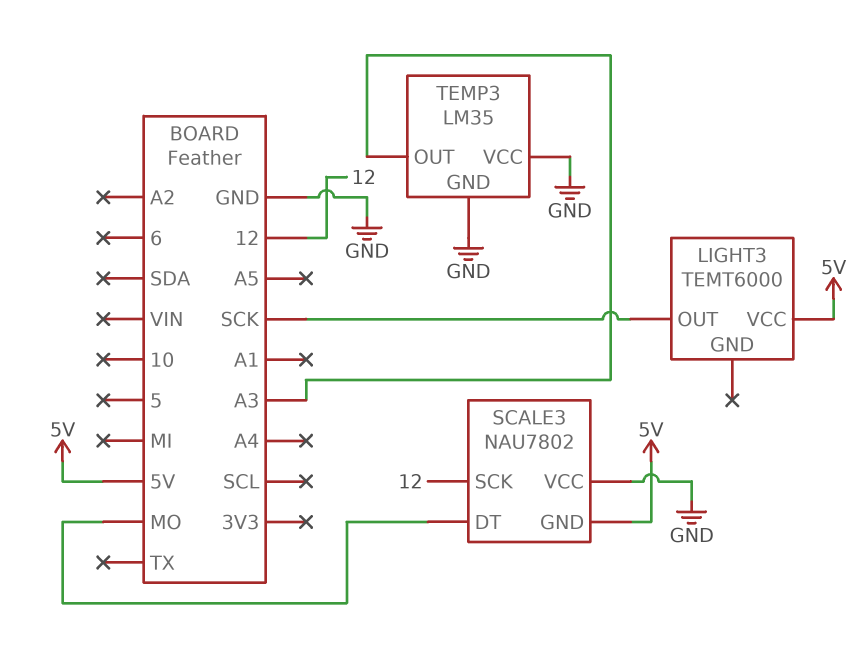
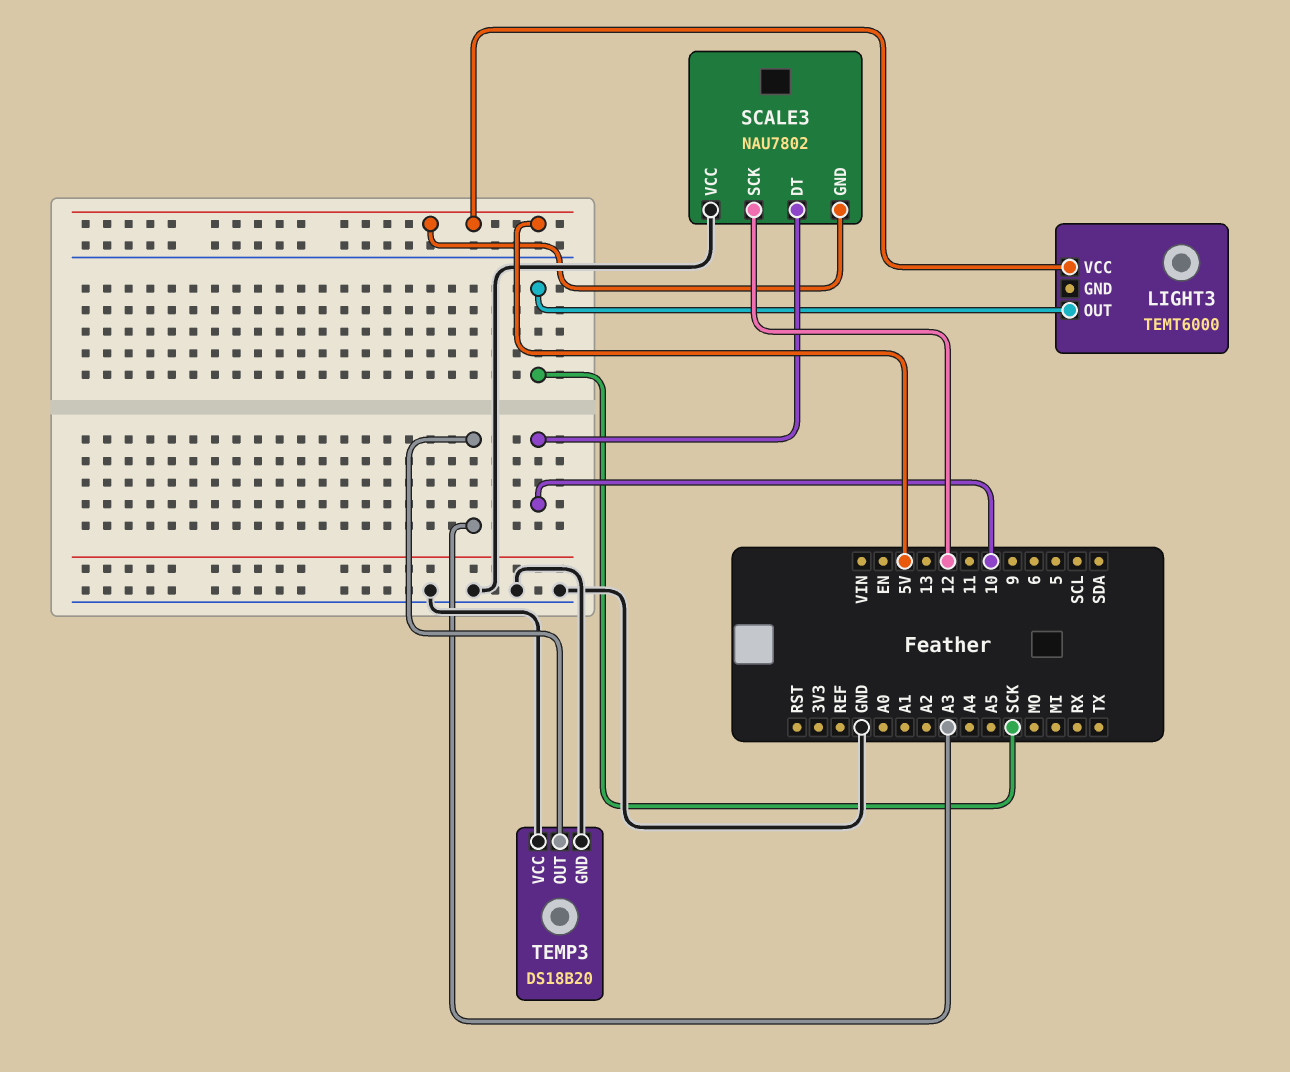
SCALE3 pin DT: MO -> 10
TEMP3: LM35 -> DS18B20

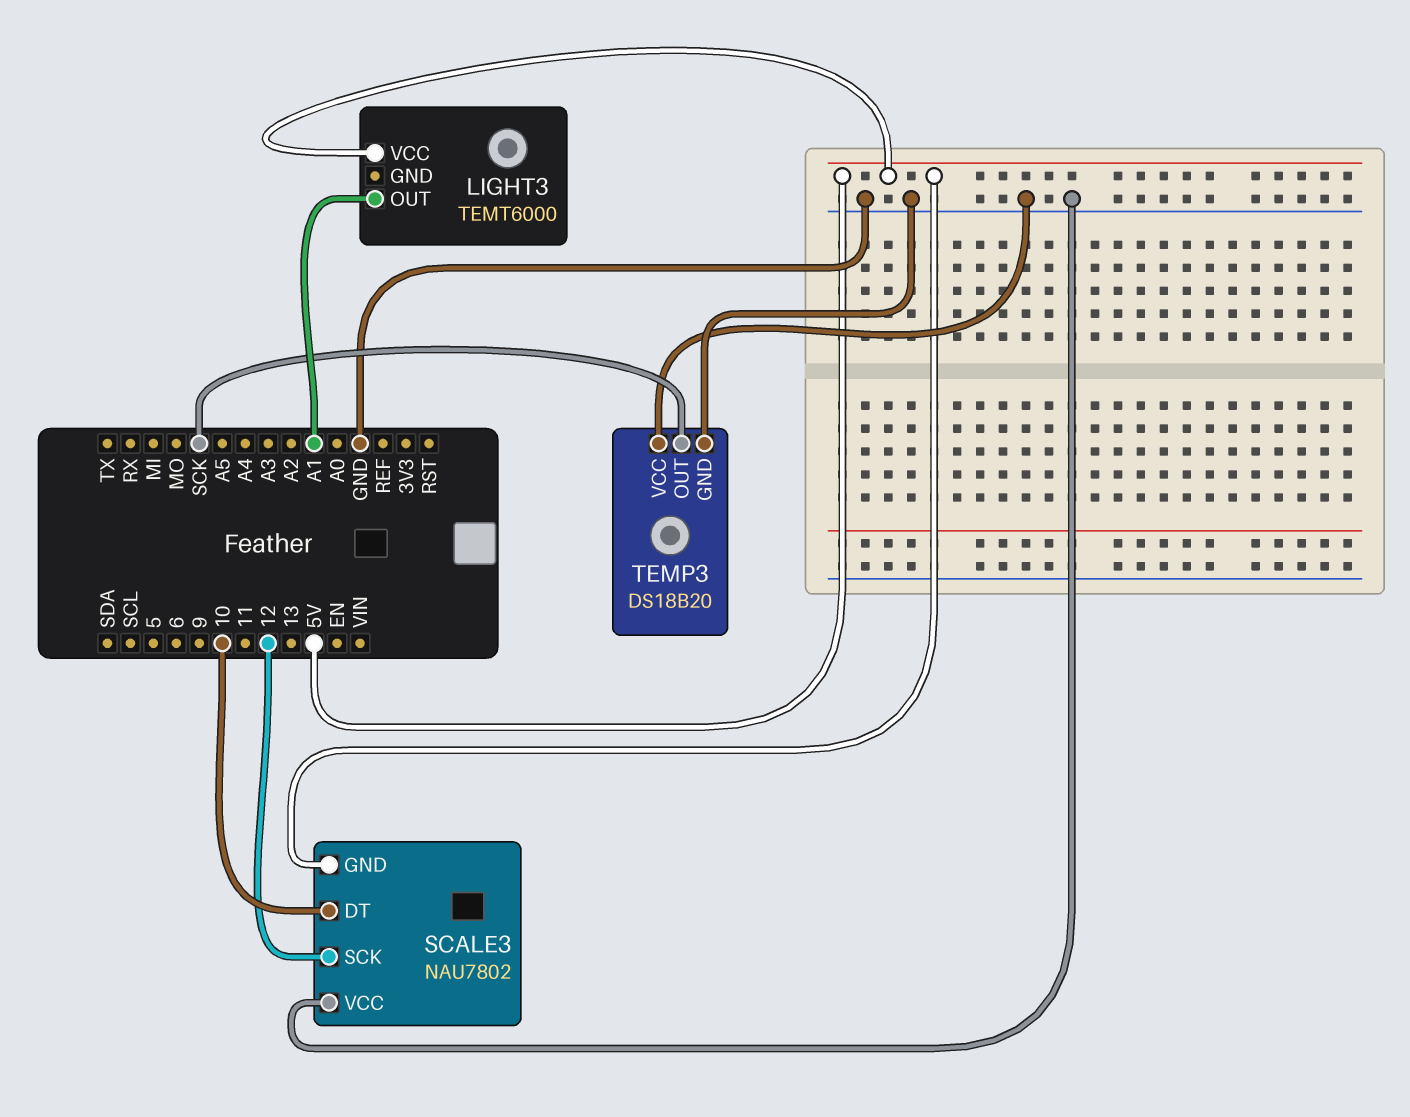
LIGHT3 pin OUT: SCK -> A1
TEMP3 pin OUT: A3 -> SCK

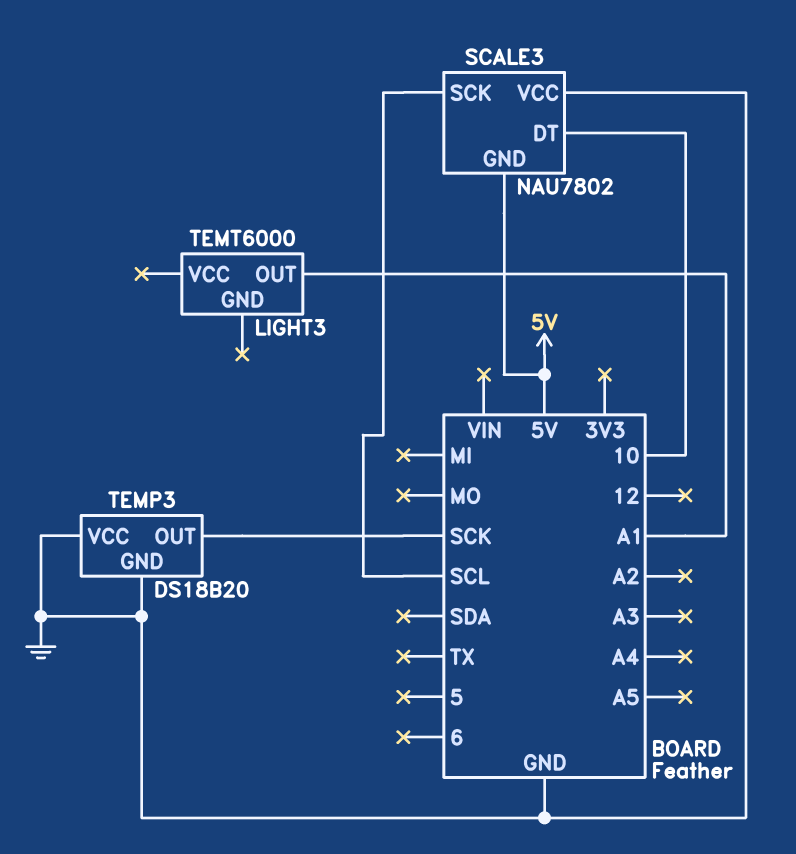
LIGHT3 pin VCC: 5V -> none
SCALE3 pin SCK: 12 -> SCL

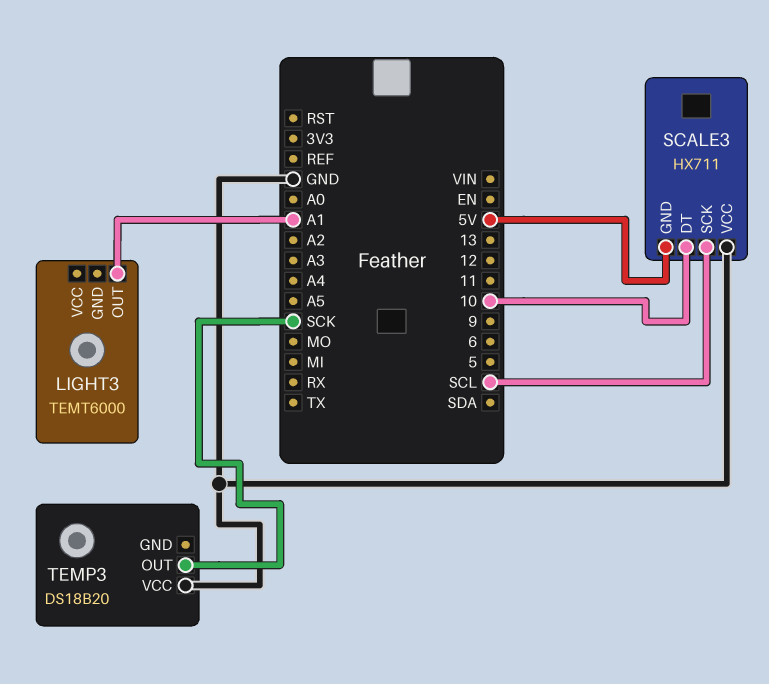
SCALE3: NAU7802 -> HX711
TEMP3 pin GND: GND -> none

